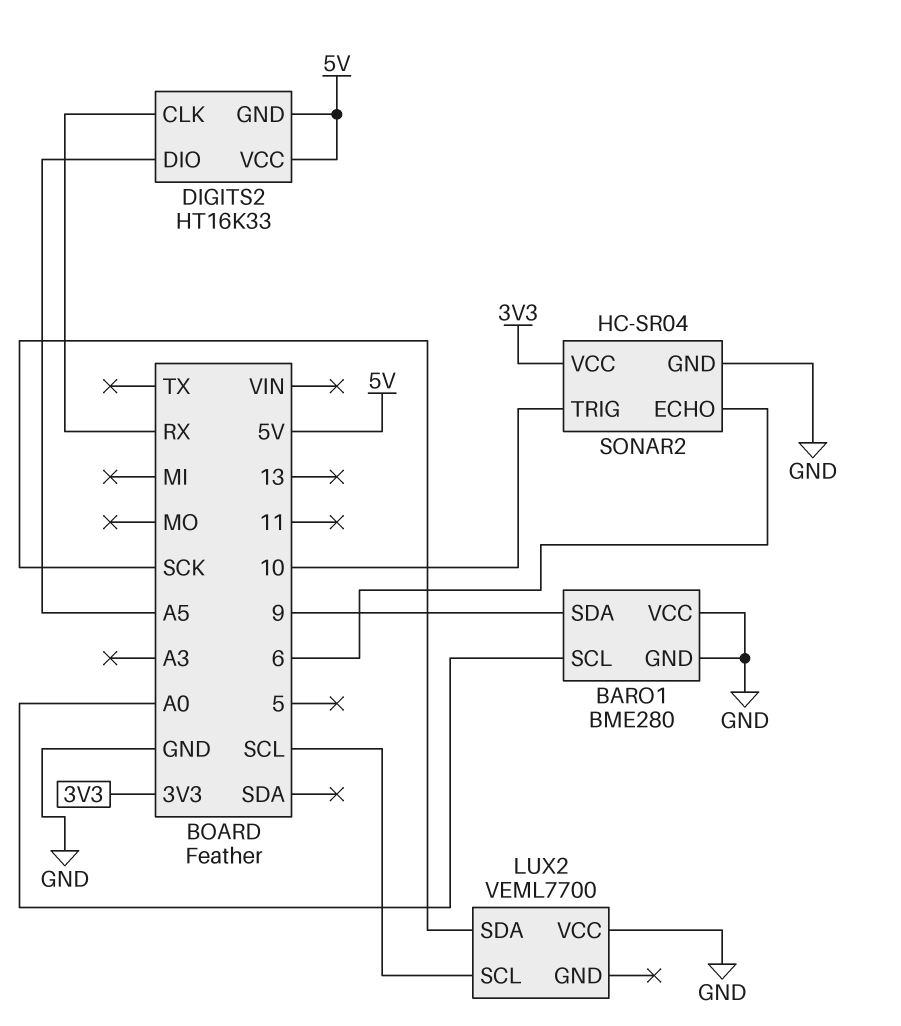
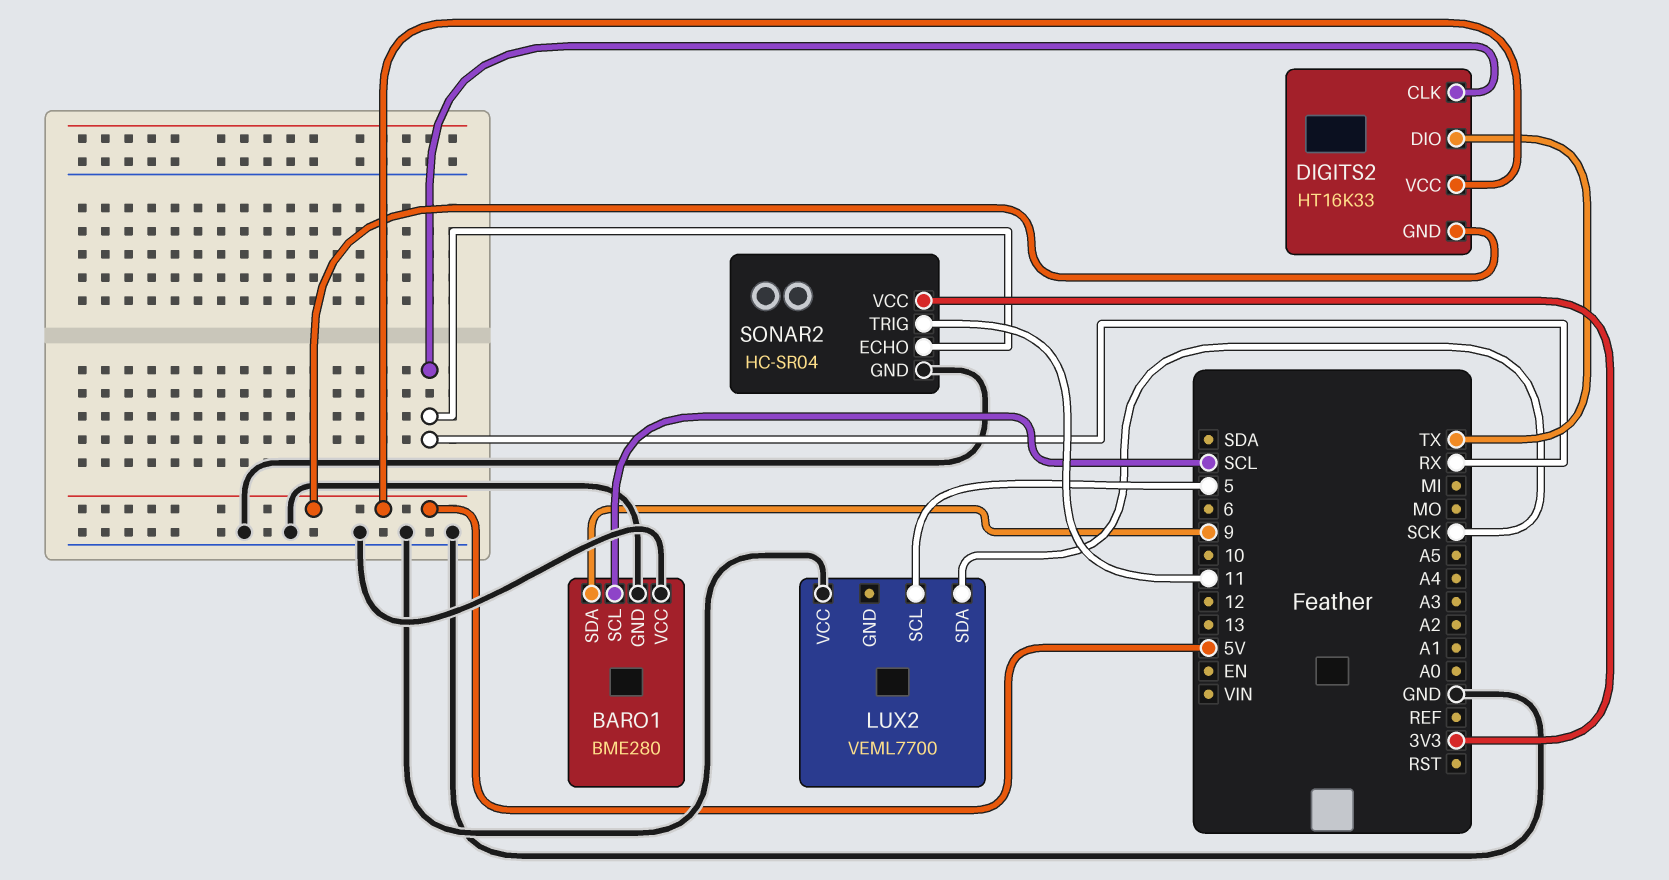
BARO1 pin SCL: A0 -> SCL
DIGITS2 pin DIO: A5 -> TX
LUX2 pin SCL: SCL -> 5
SONAR2 pin ECHO: 6 -> RX
SONAR2 pin TRIG: 10 -> 11

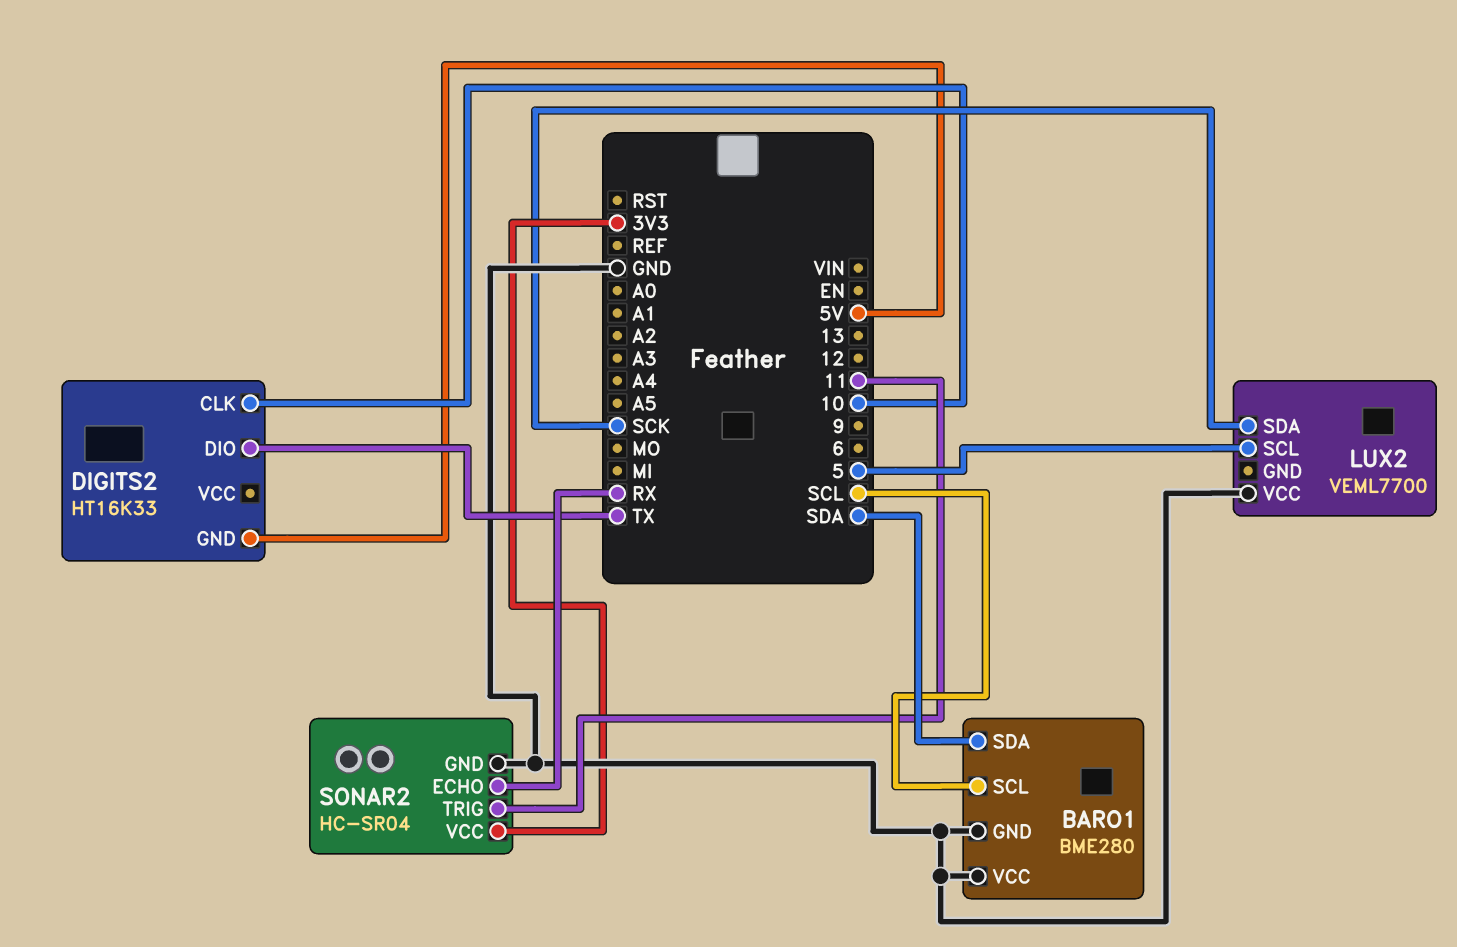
BARO1 pin SDA: 9 -> SDA
DIGITS2 pin CLK: RX -> 10
DIGITS2 pin VCC: 5V -> none

